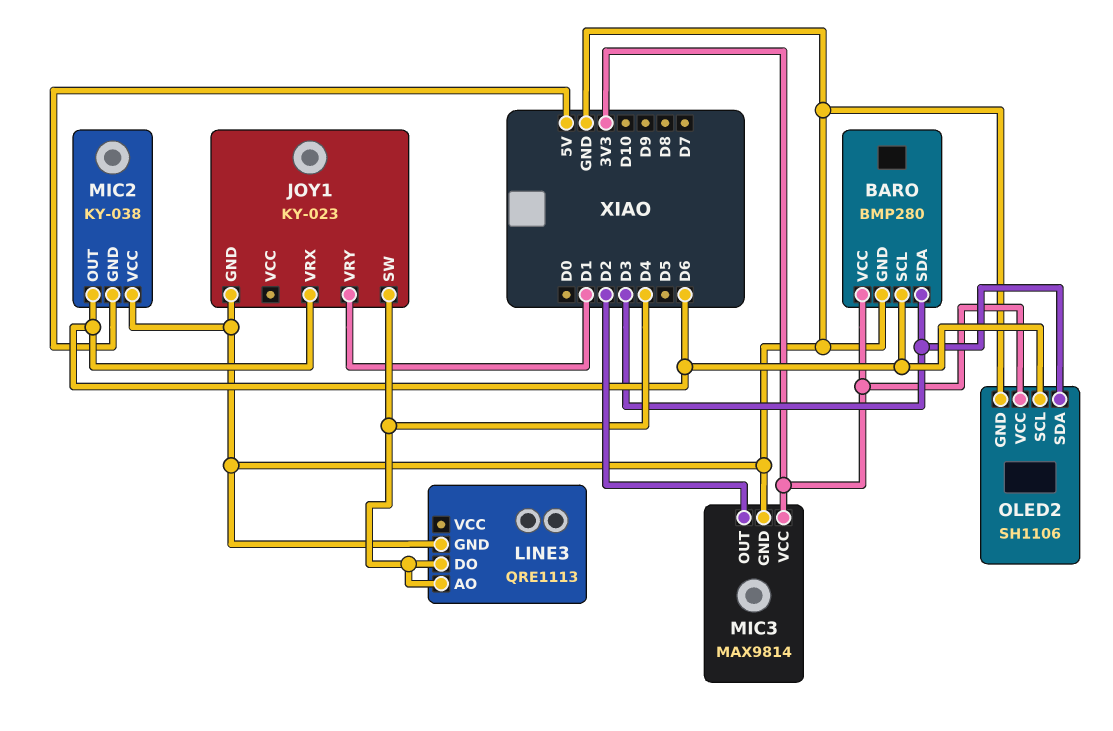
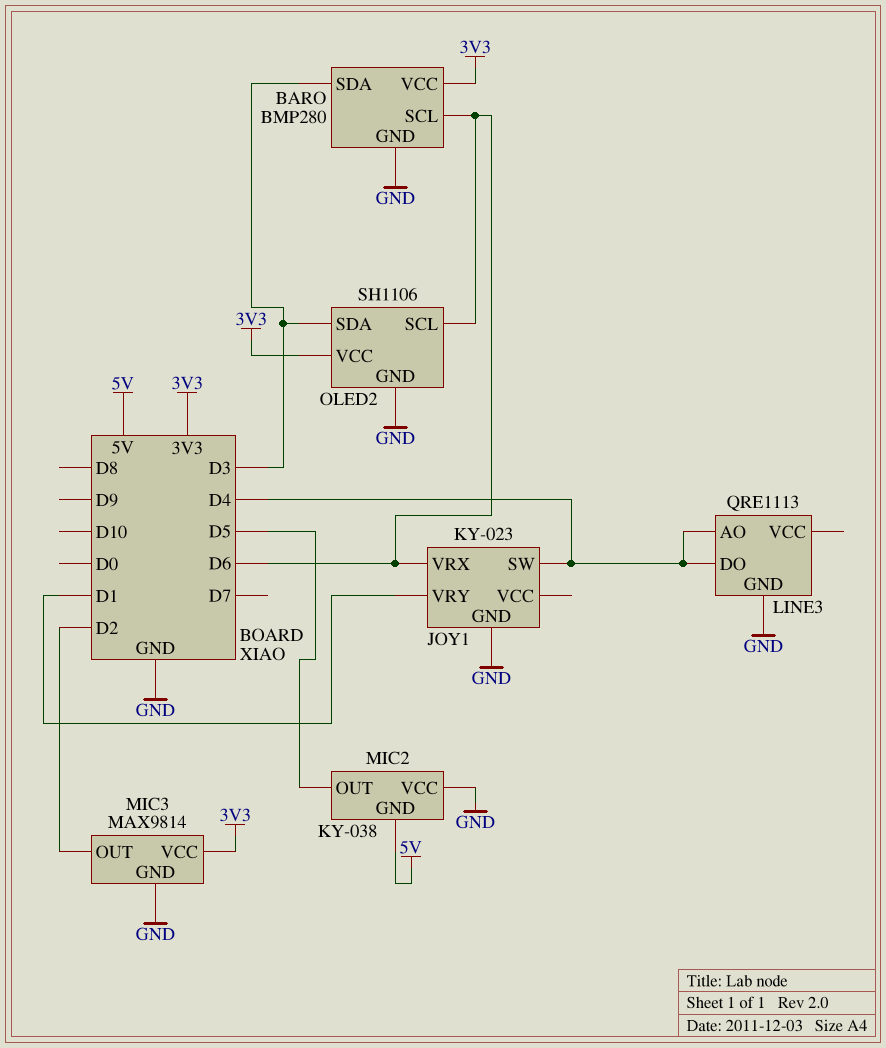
MIC2 pin OUT: D6 -> D5

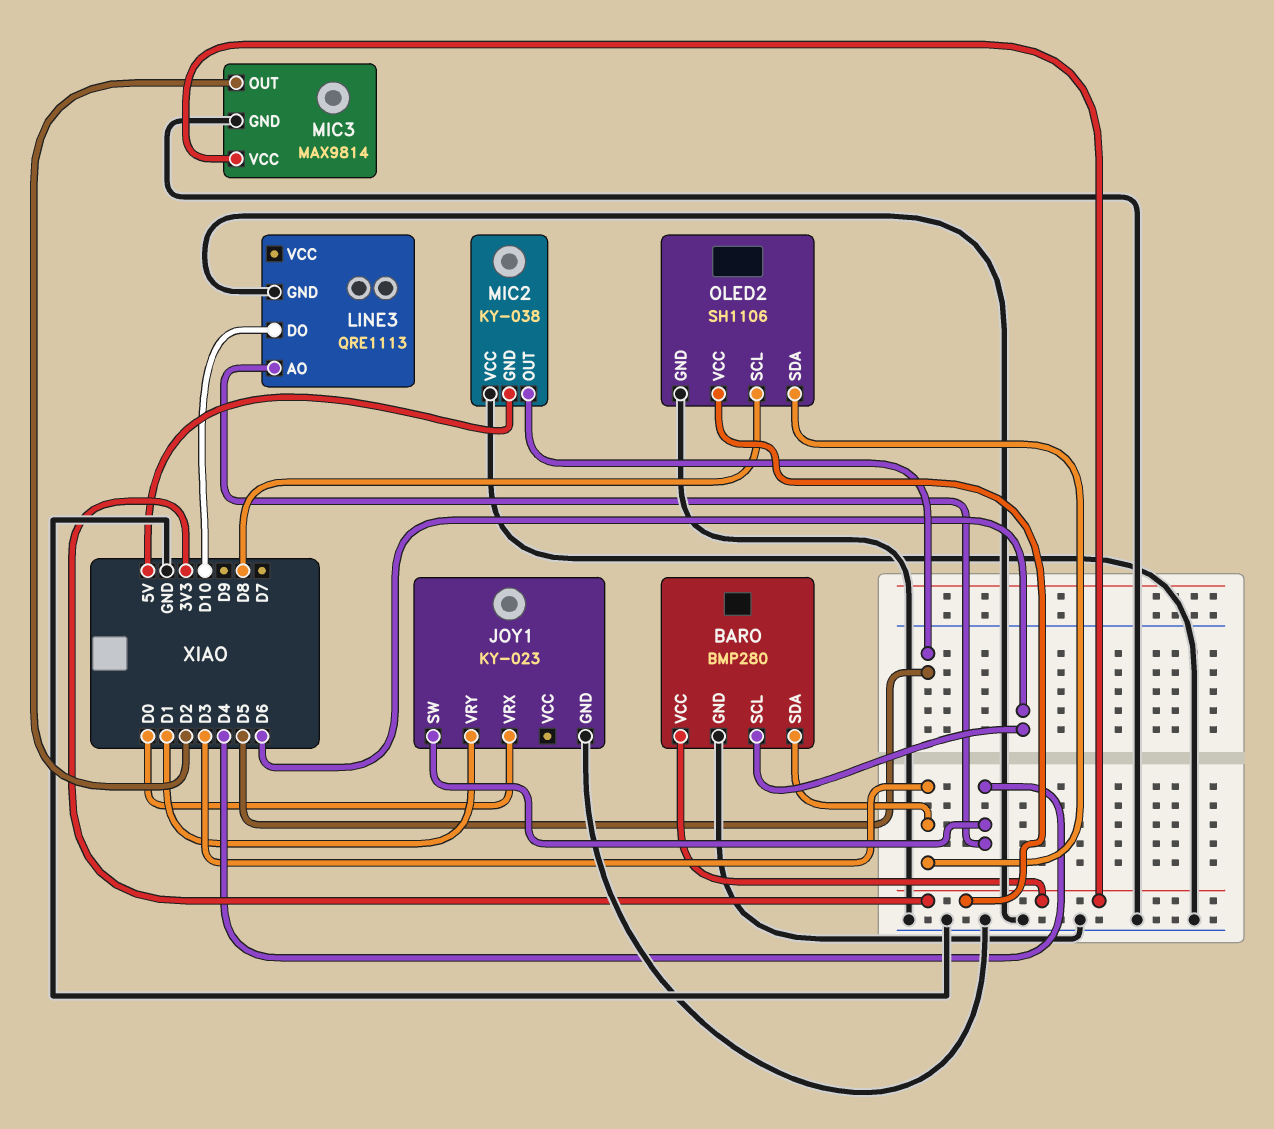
JOY1 pin VRX: D6 -> D0
LINE3 pin DO: D4 -> D10
OLED2 pin SCL: D6 -> D8

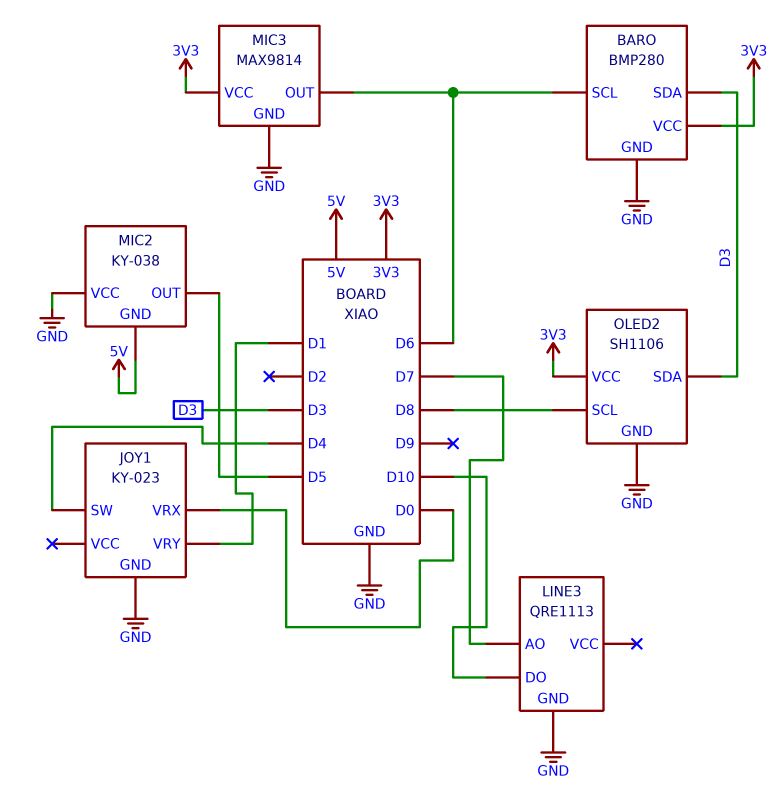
LINE3 pin AO: D4 -> D7
MIC3 pin OUT: D2 -> D6

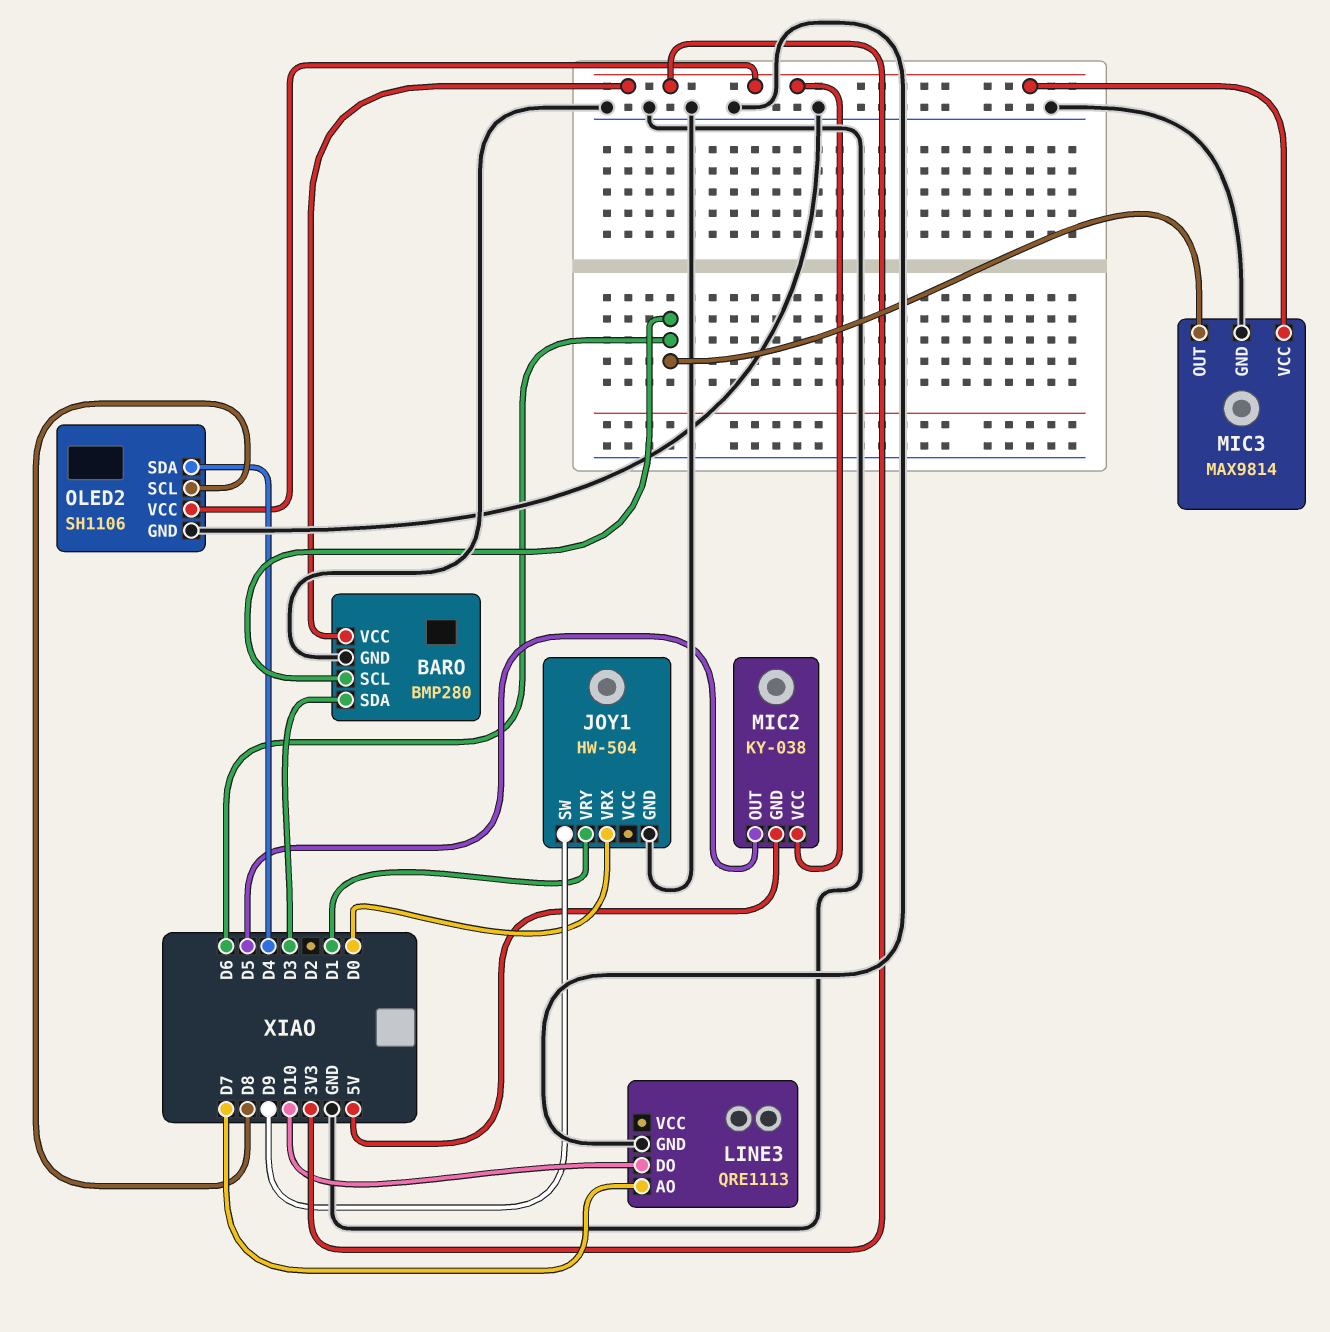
JOY1: KY-023 -> HW-504
JOY1 pin SW: D4 -> D9
MIC2 pin VCC: GND -> 3V3
OLED2 pin SDA: D3 -> D4

